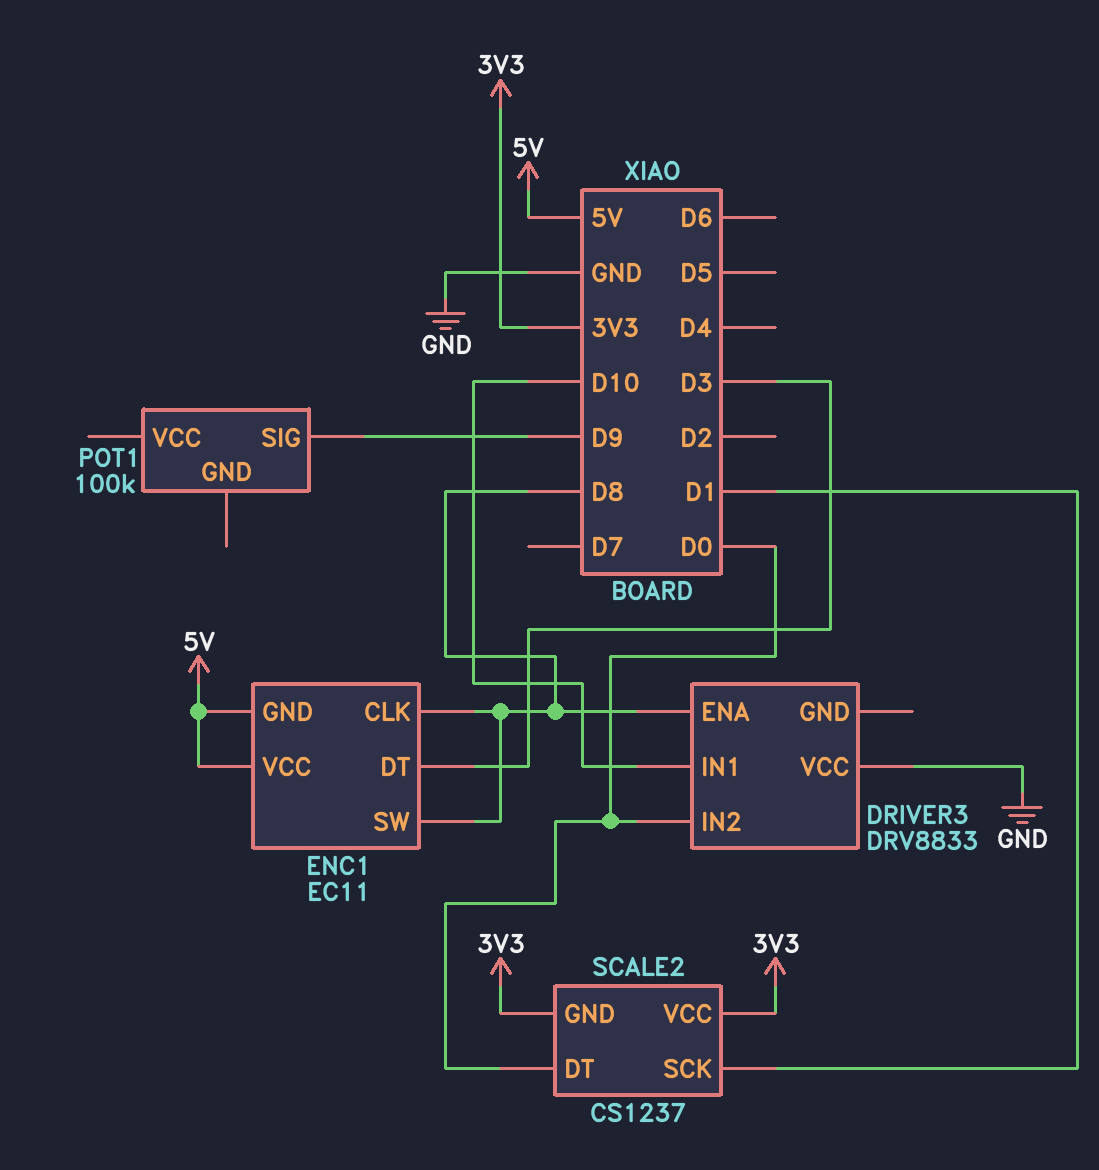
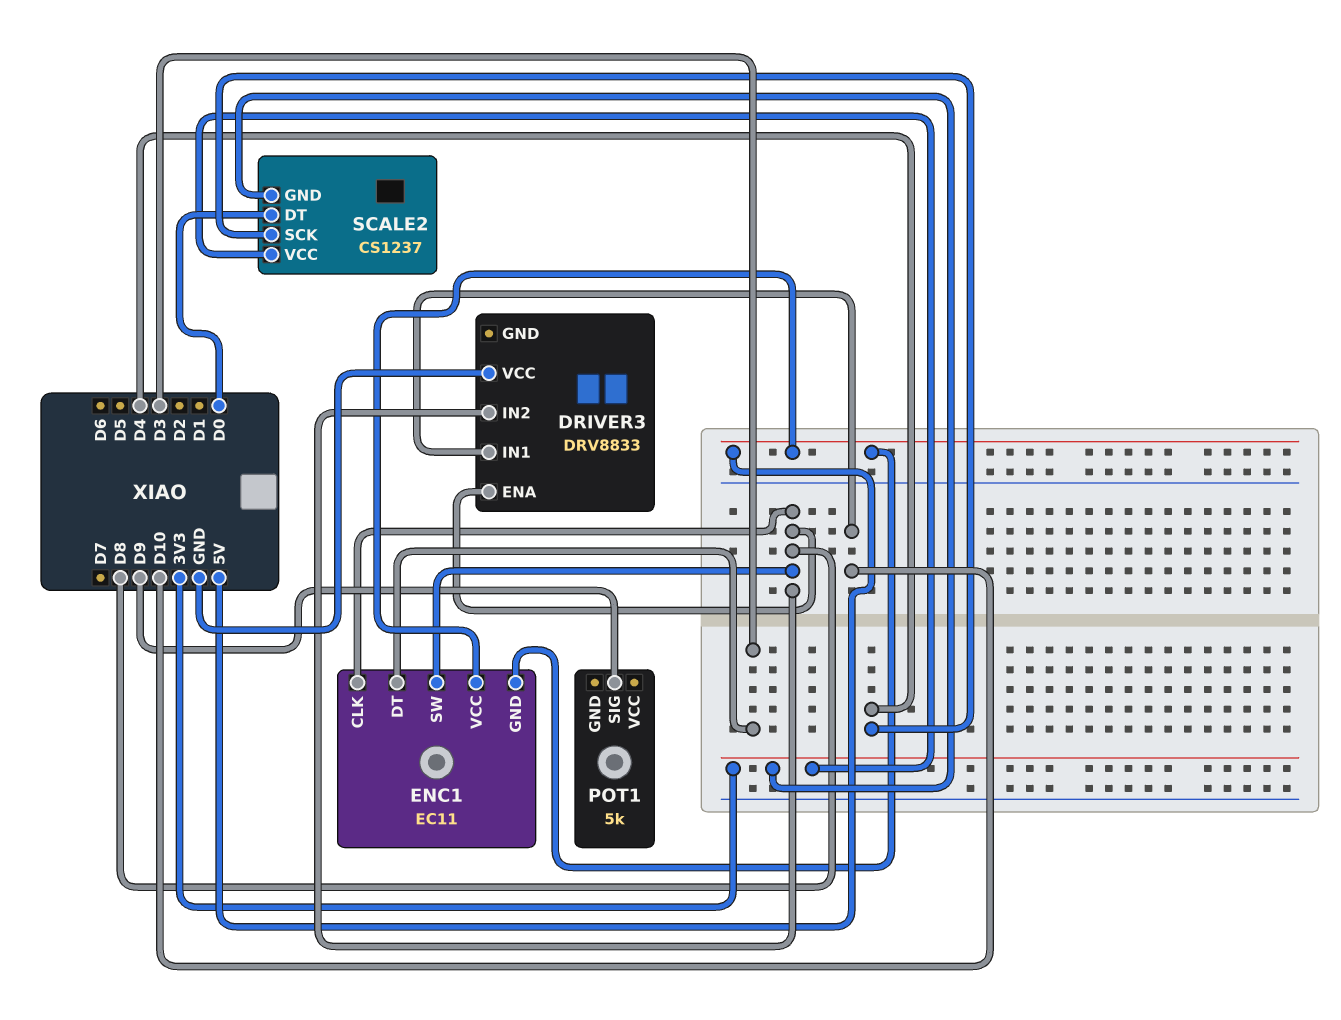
DRIVER3 pin IN2: D0 -> D8
POT1: 100k -> 5k
SCALE2 pin SCK: D1 -> D4

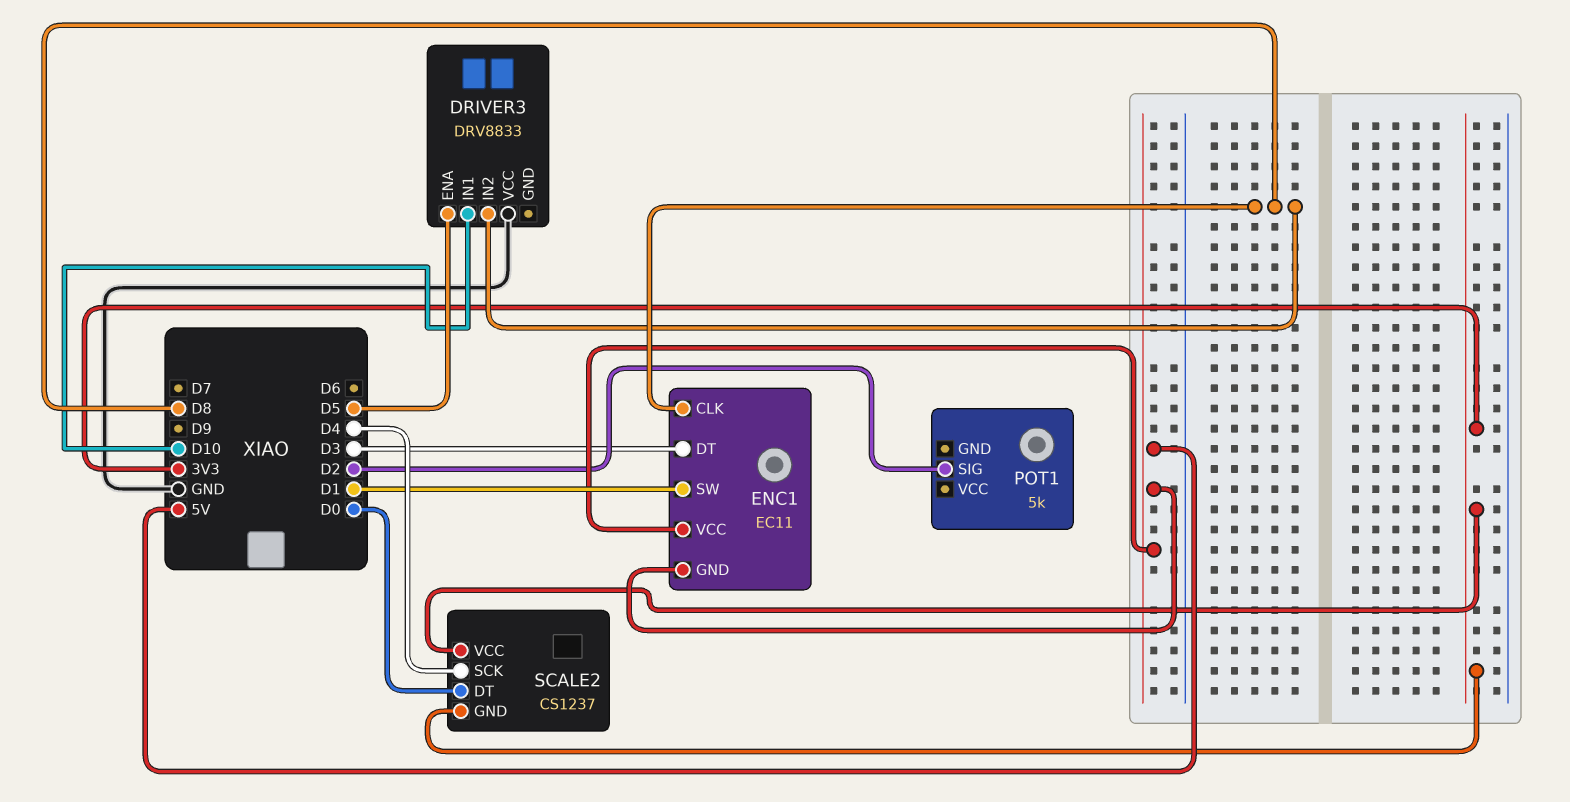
DRIVER3 pin ENA: D8 -> D5
ENC1 pin SW: D8 -> D1
POT1 pin SIG: D9 -> D2

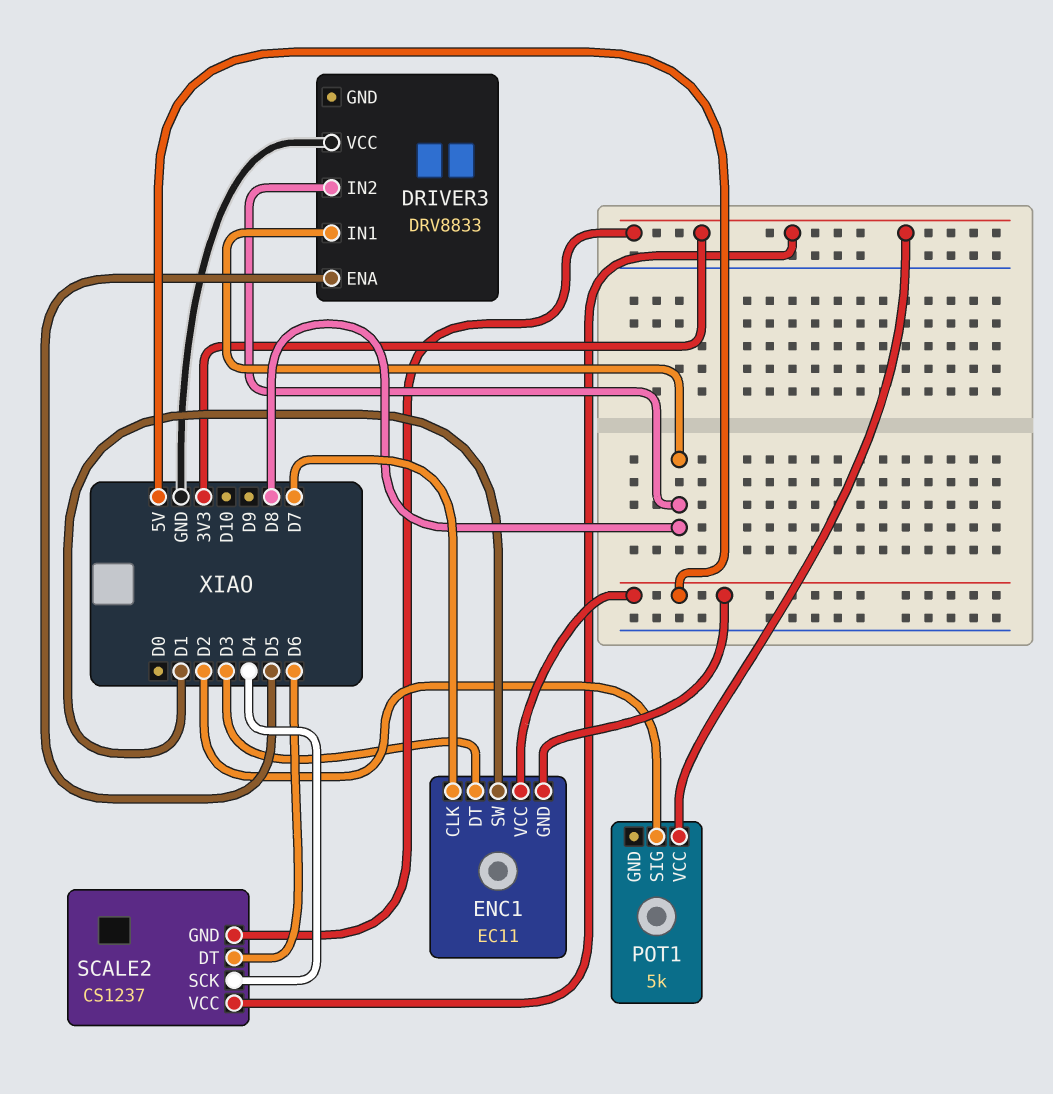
DRIVER3 pin IN1: D10 -> D8
ENC1 pin CLK: D8 -> D7
POT1 pin VCC: none -> 3V3
SCALE2 pin DT: D0 -> D6

